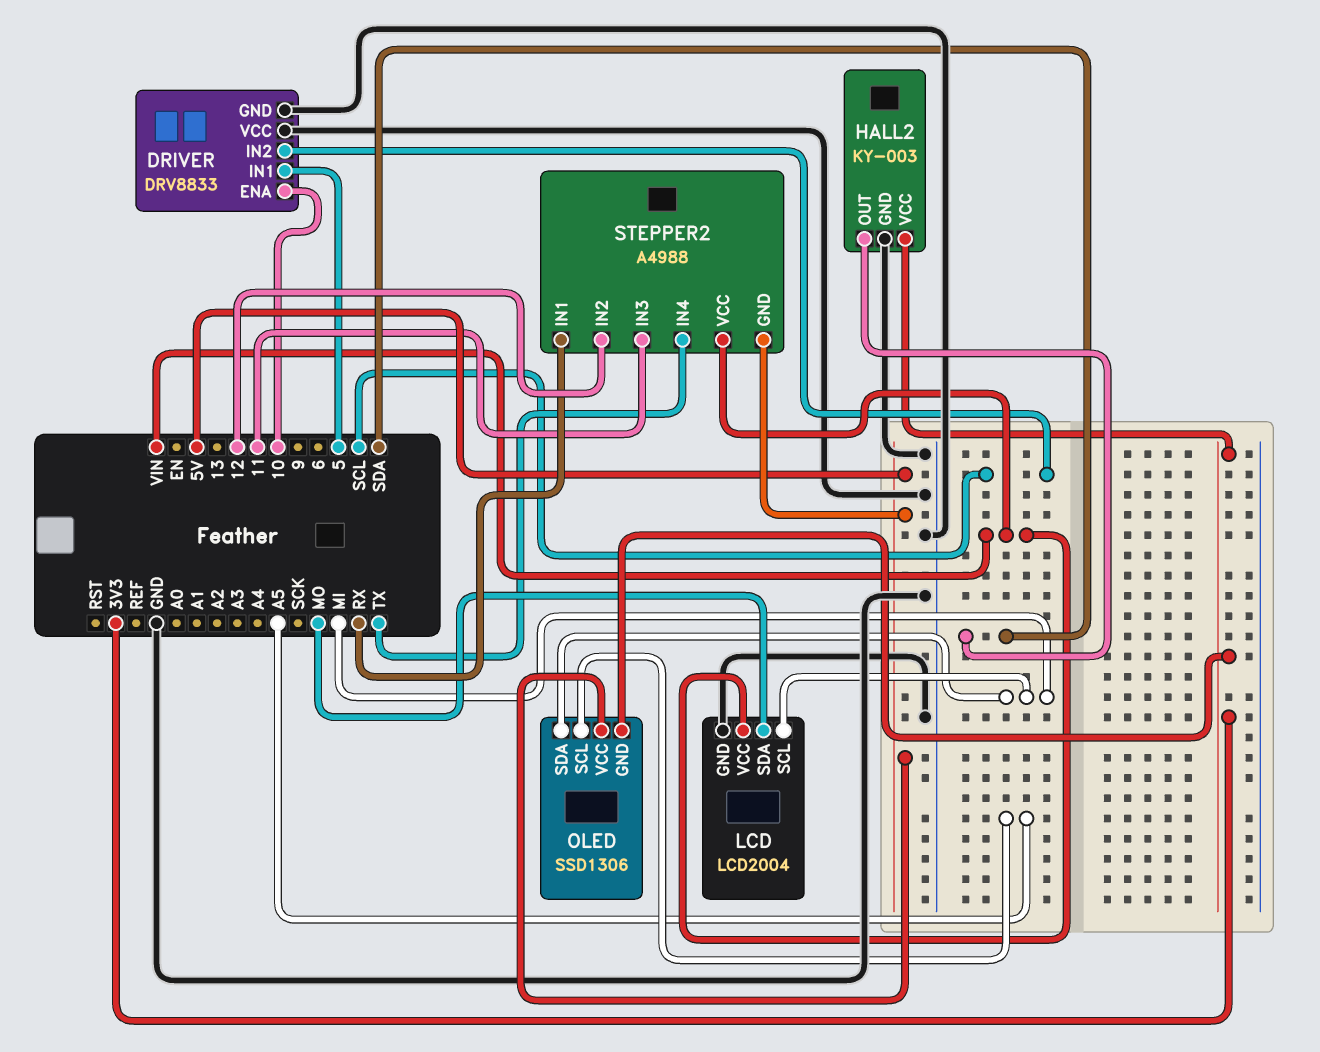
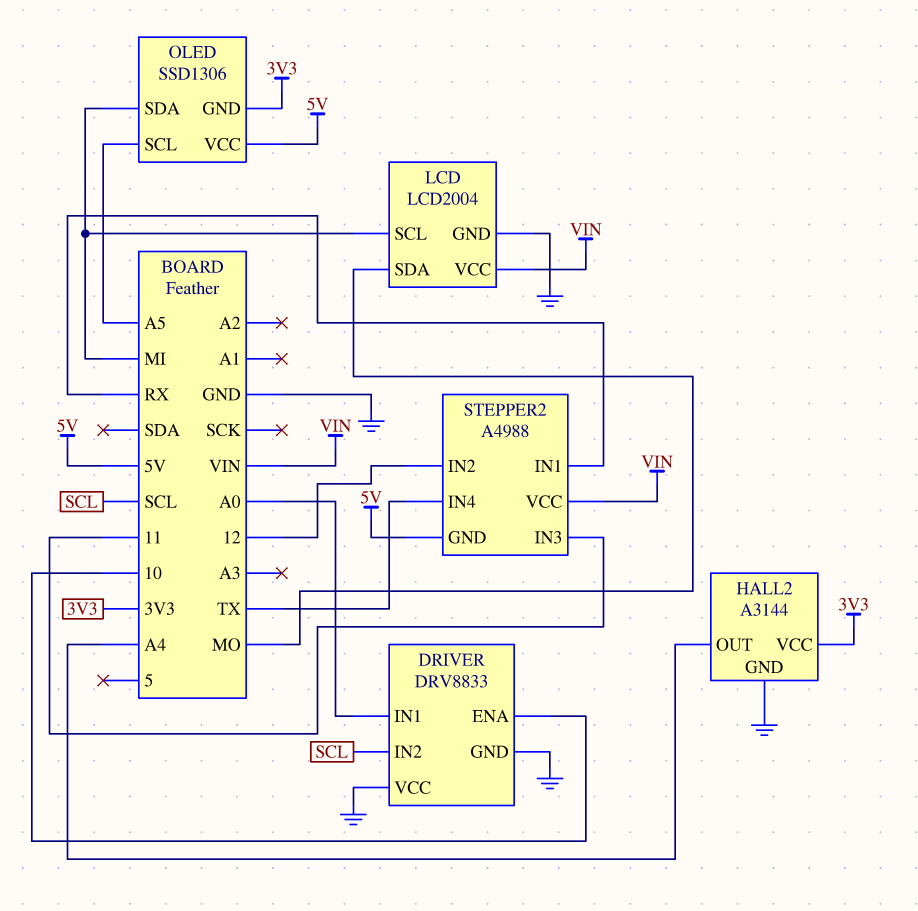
DRIVER pin IN1: 5 -> A0
HALL2: KY-003 -> A3144
HALL2 pin OUT: SDA -> A4

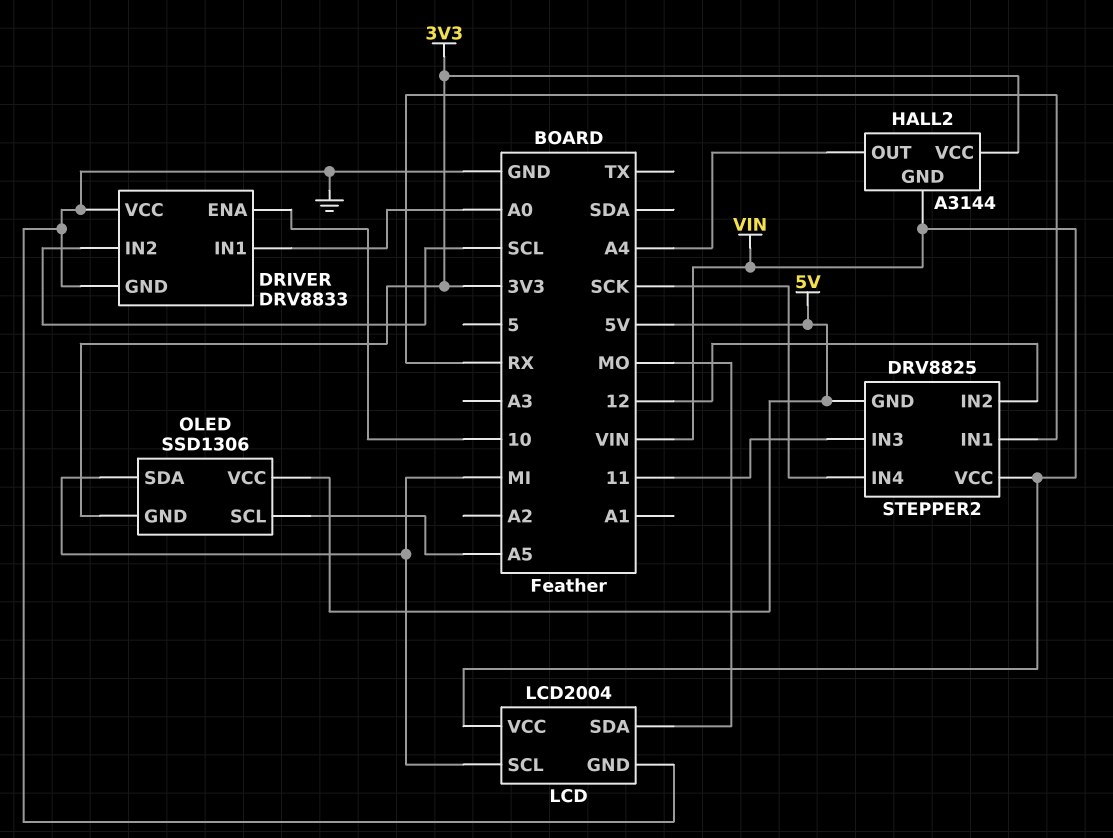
HALL2 pin GND: GND -> VIN
STEPPER2: A4988 -> DRV8825
STEPPER2 pin IN4: TX -> SCK

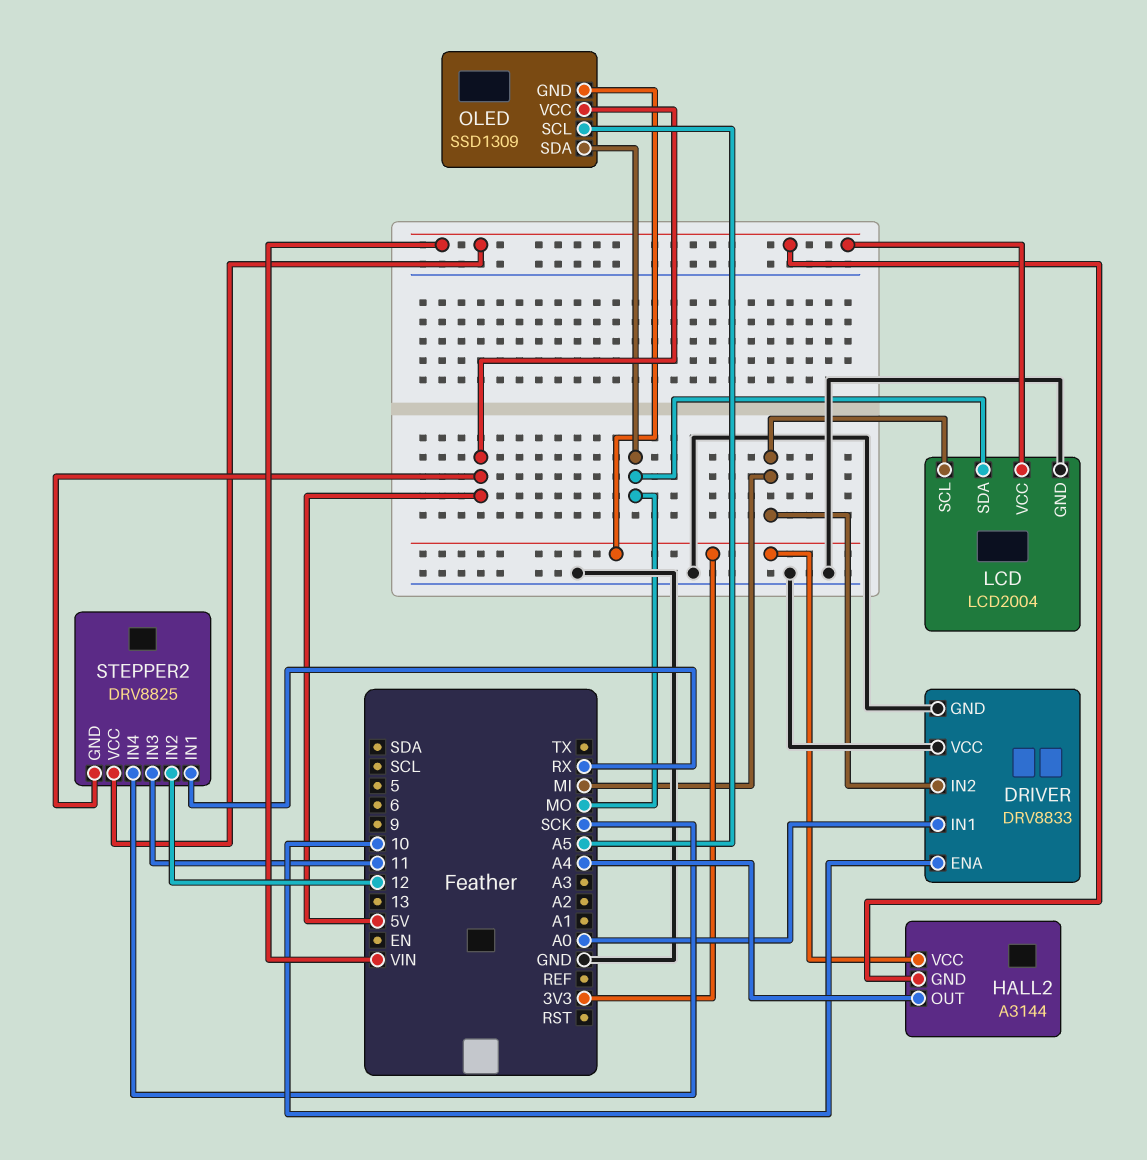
DRIVER pin IN2: SCL -> MI
OLED: SSD1306 -> SSD1309
OLED pin SDA: MI -> MO

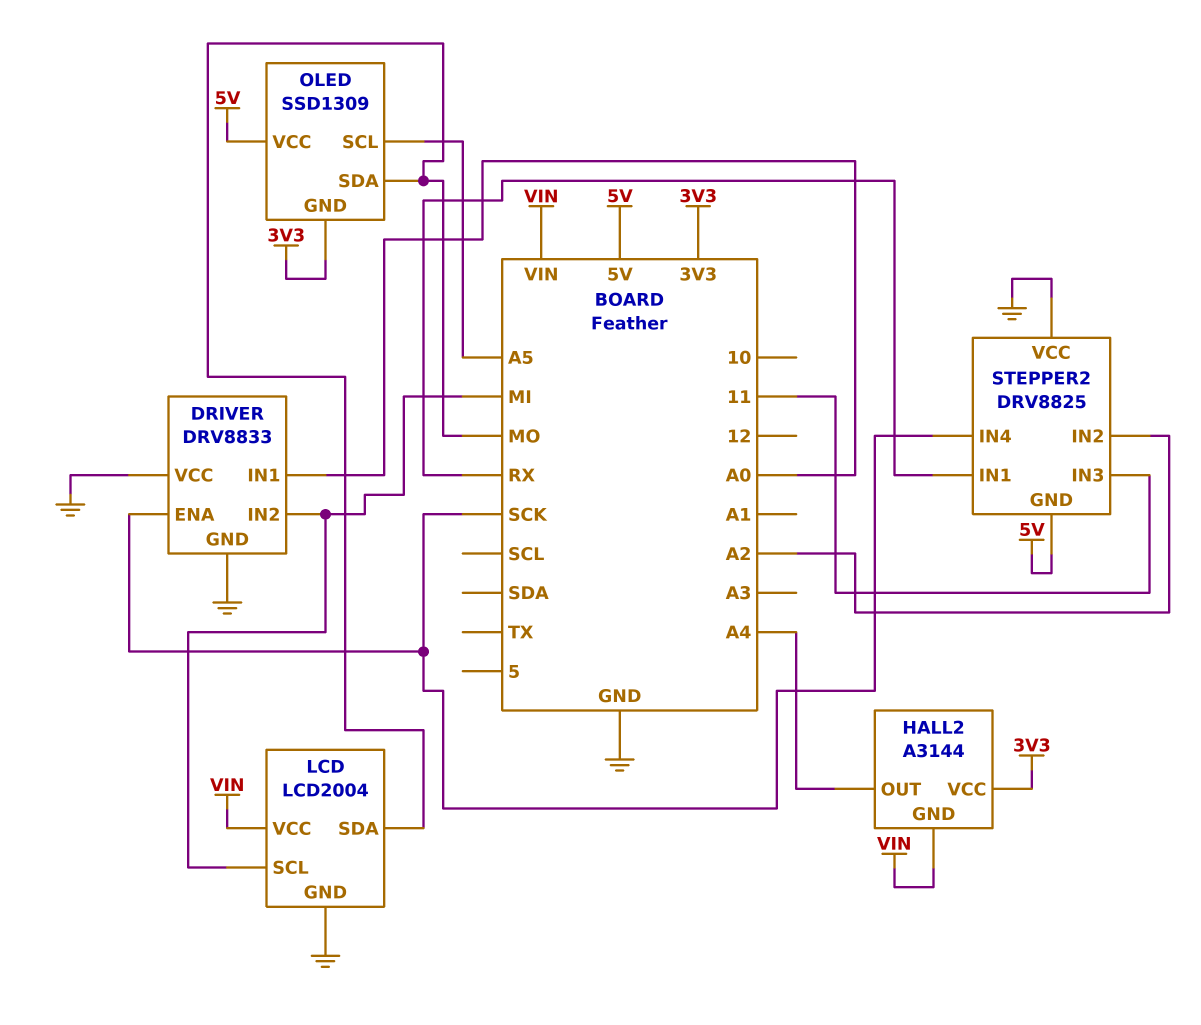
DRIVER pin ENA: 10 -> SCK
STEPPER2 pin IN2: 12 -> A2
STEPPER2 pin VCC: VIN -> GND

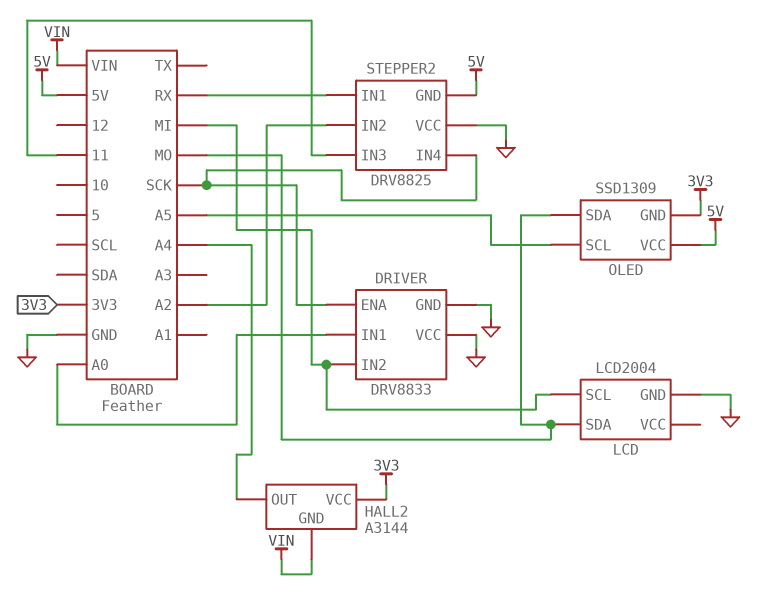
LCD pin VCC: VIN -> none

